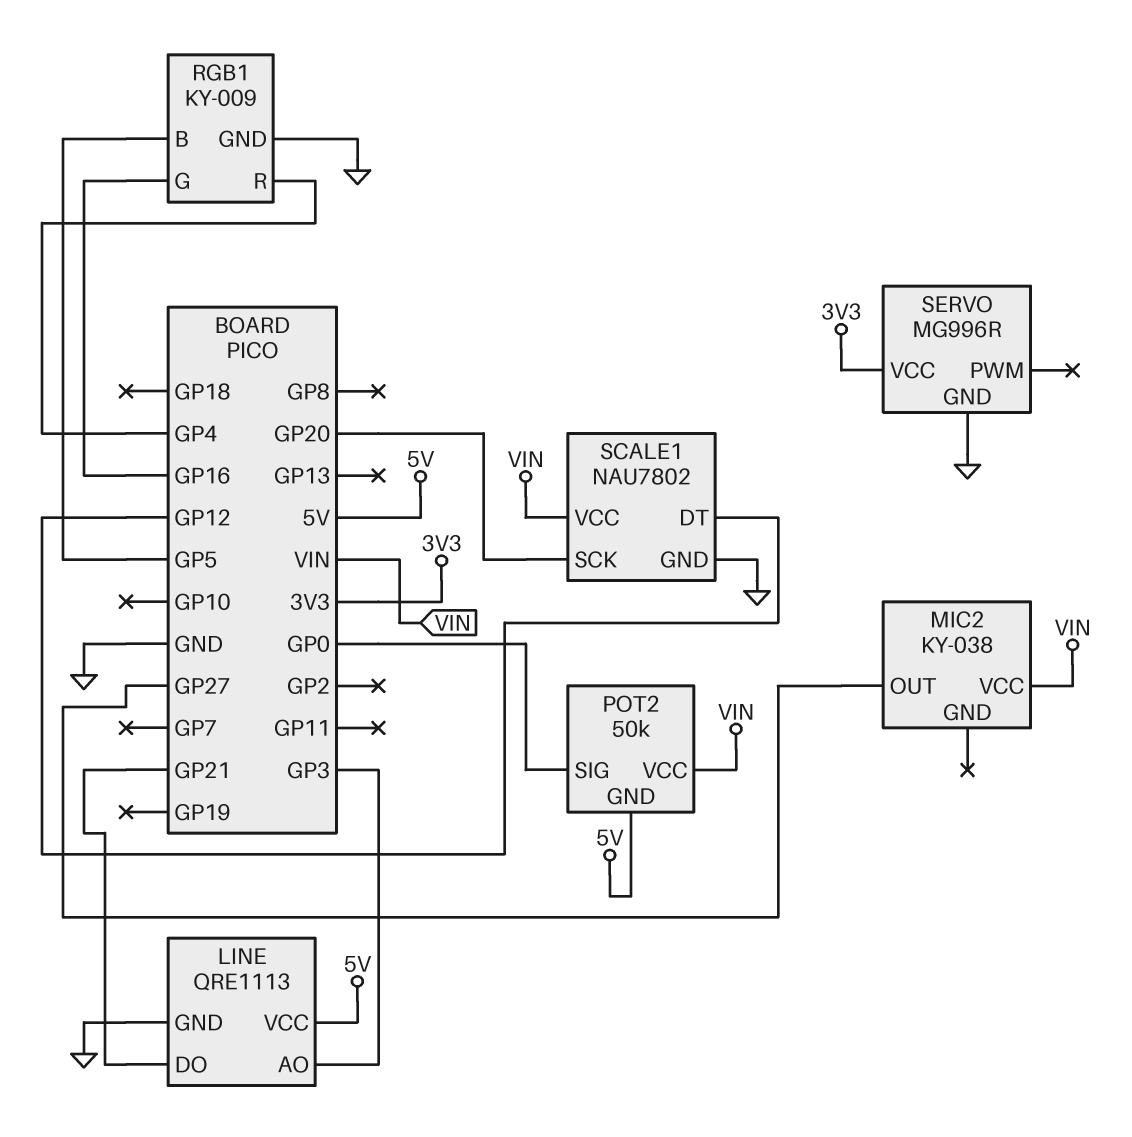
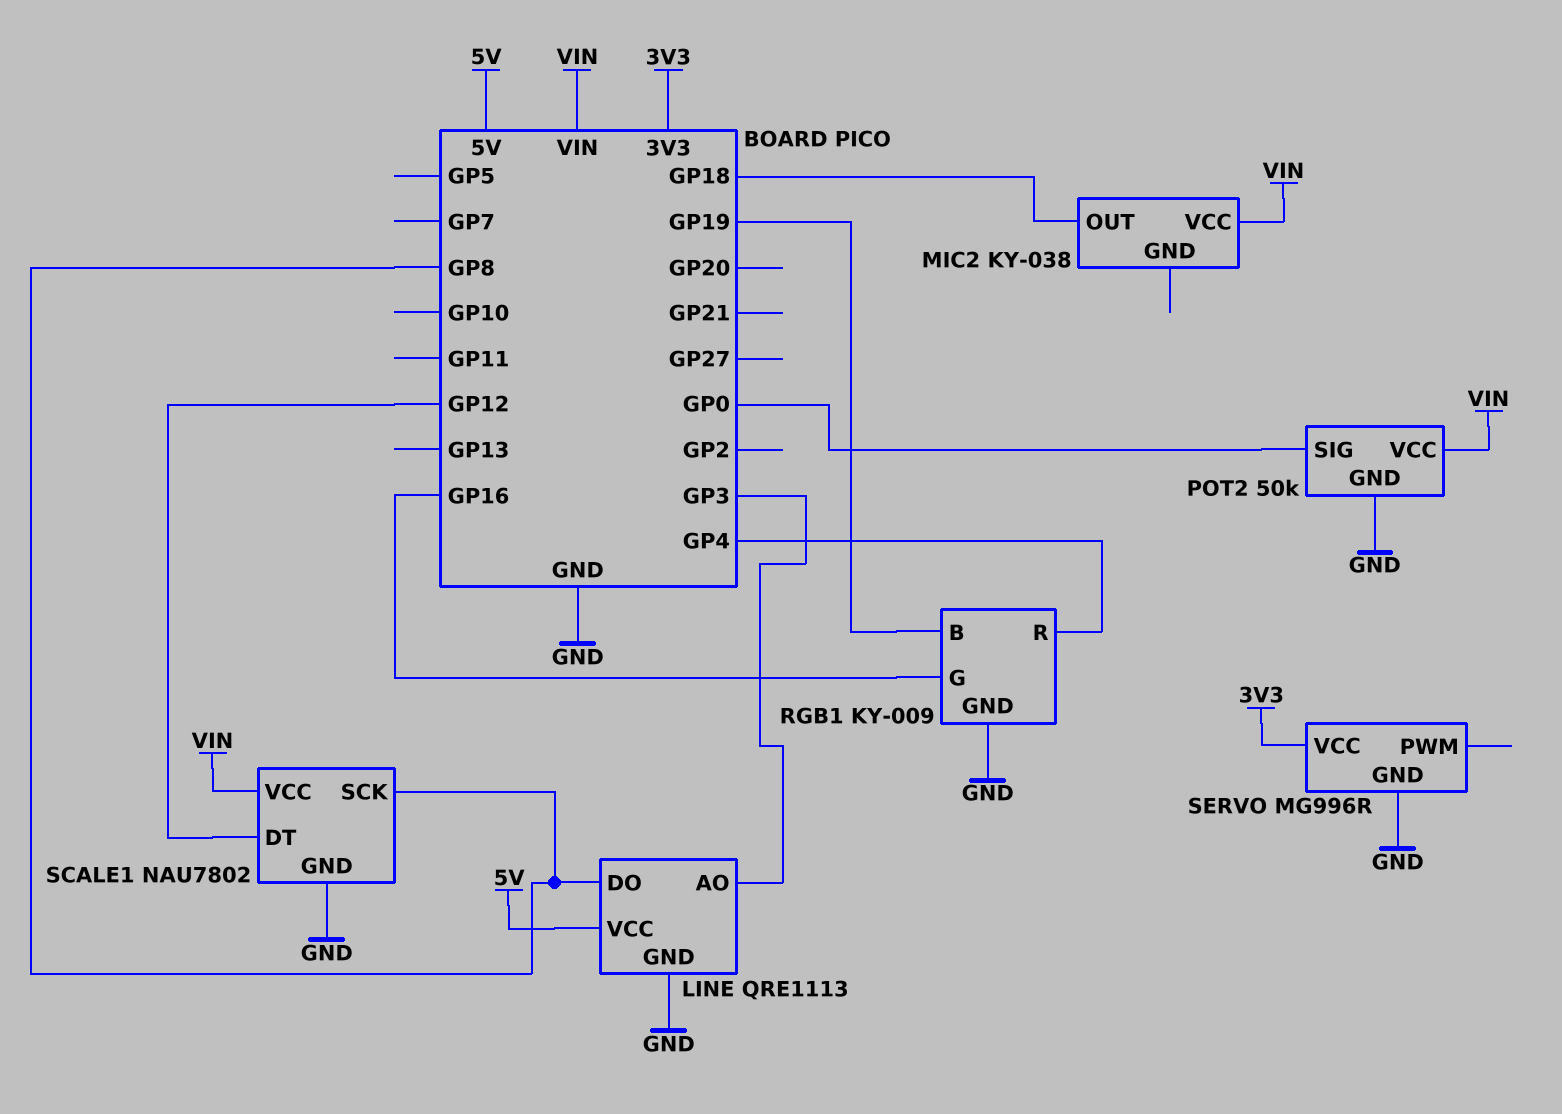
LINE pin DO: GP21 -> GP8
MIC2 pin OUT: GP27 -> GP18
POT2 pin GND: 5V -> GND
RGB1 pin B: GP5 -> GP19
SCALE1 pin SCK: GP20 -> GP8

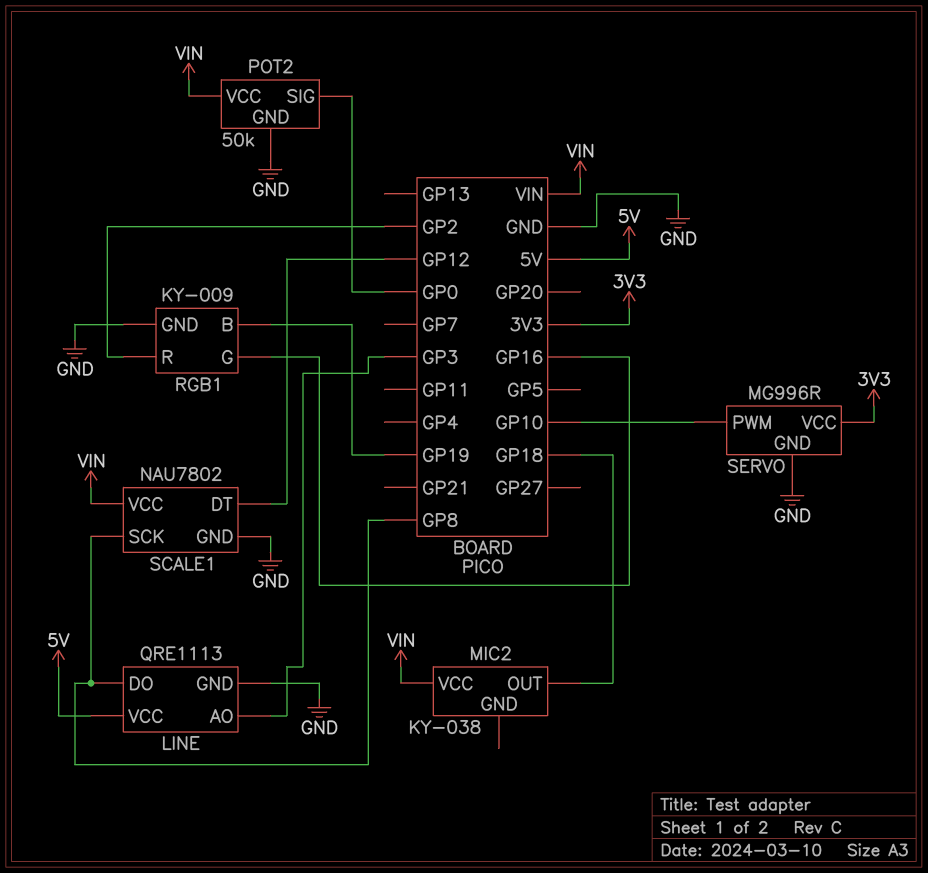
RGB1 pin R: GP4 -> GP2
SERVO pin PWM: none -> GP10

